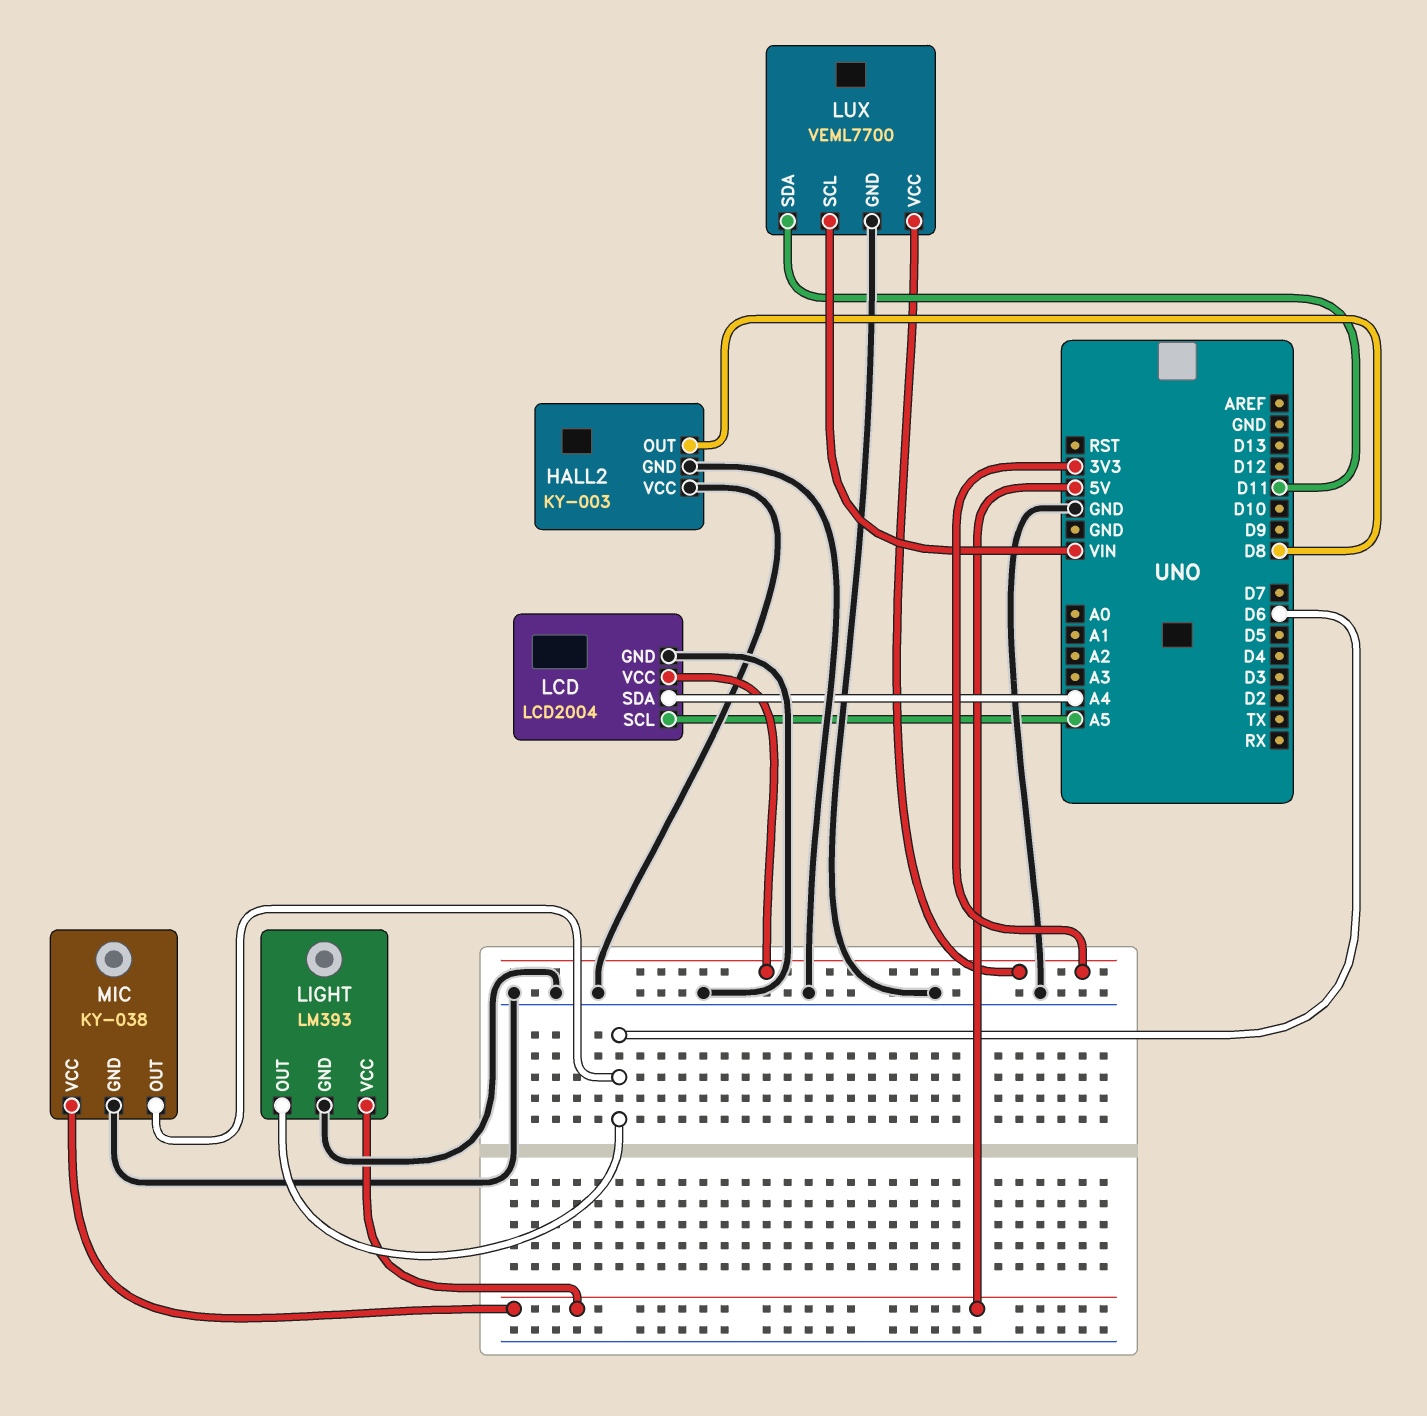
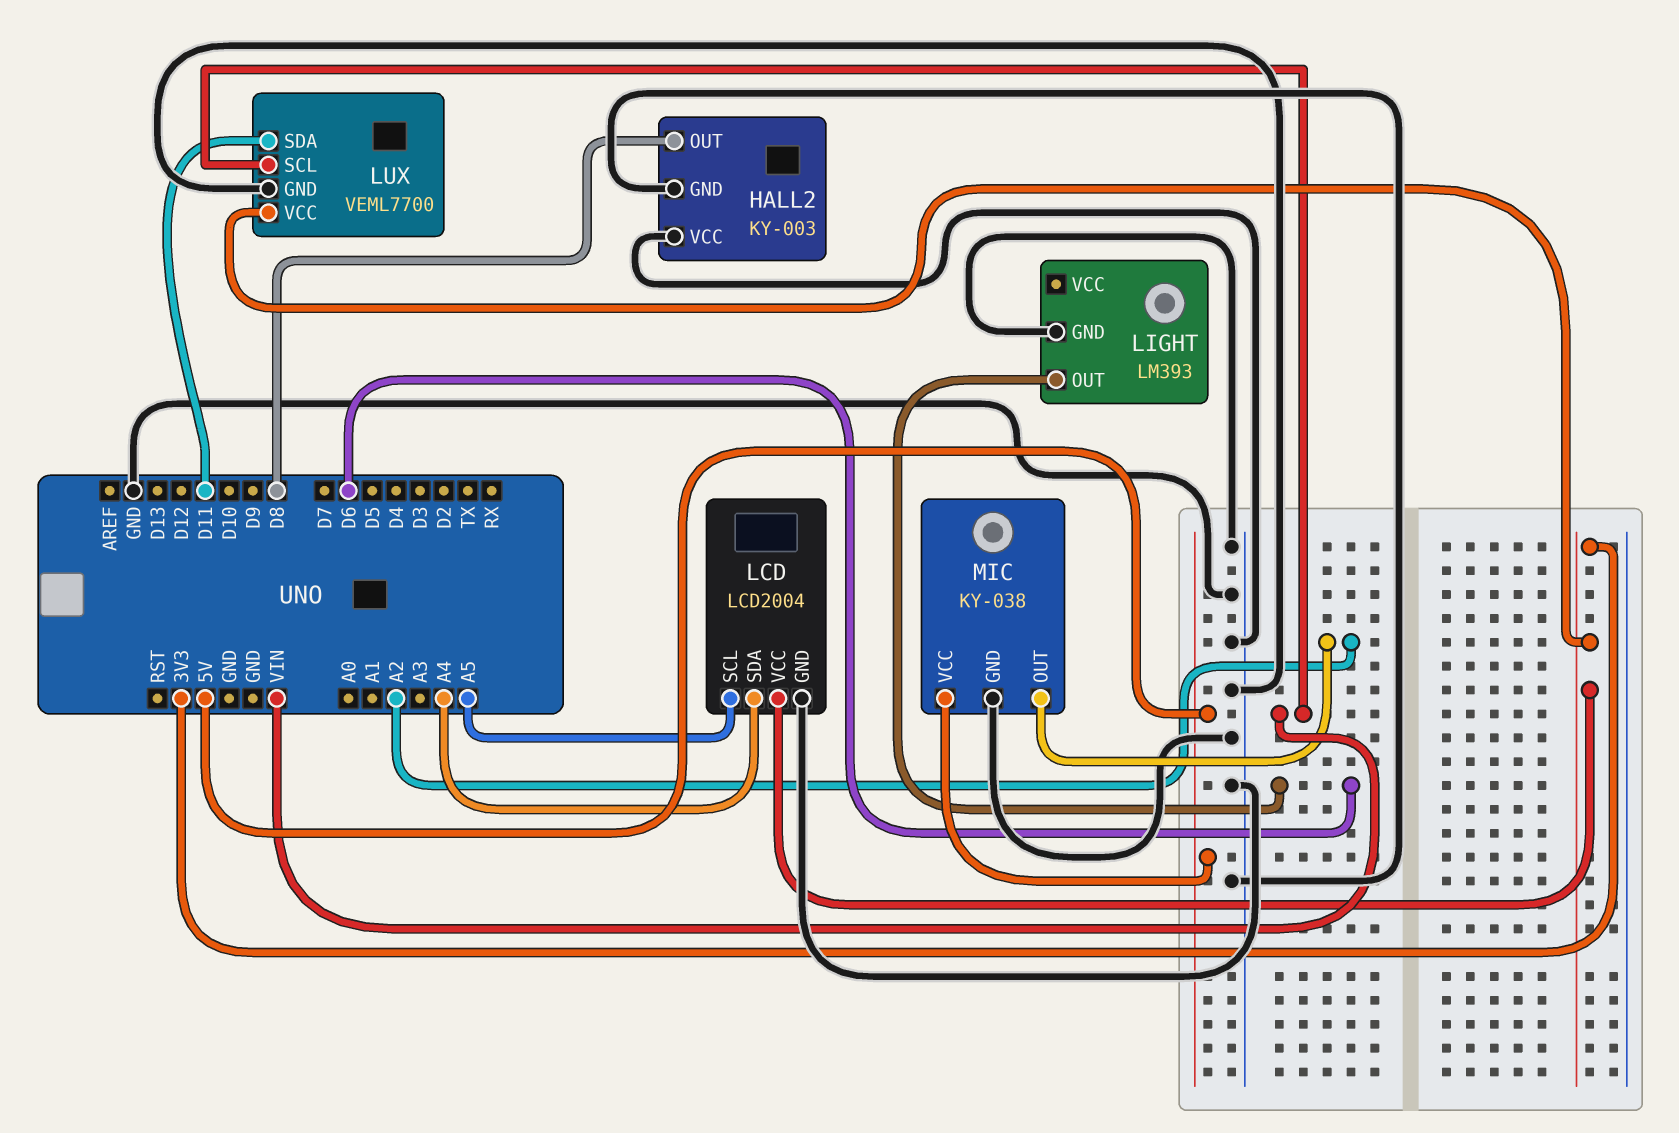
LIGHT pin VCC: 5V -> none
MIC pin OUT: D6 -> A2

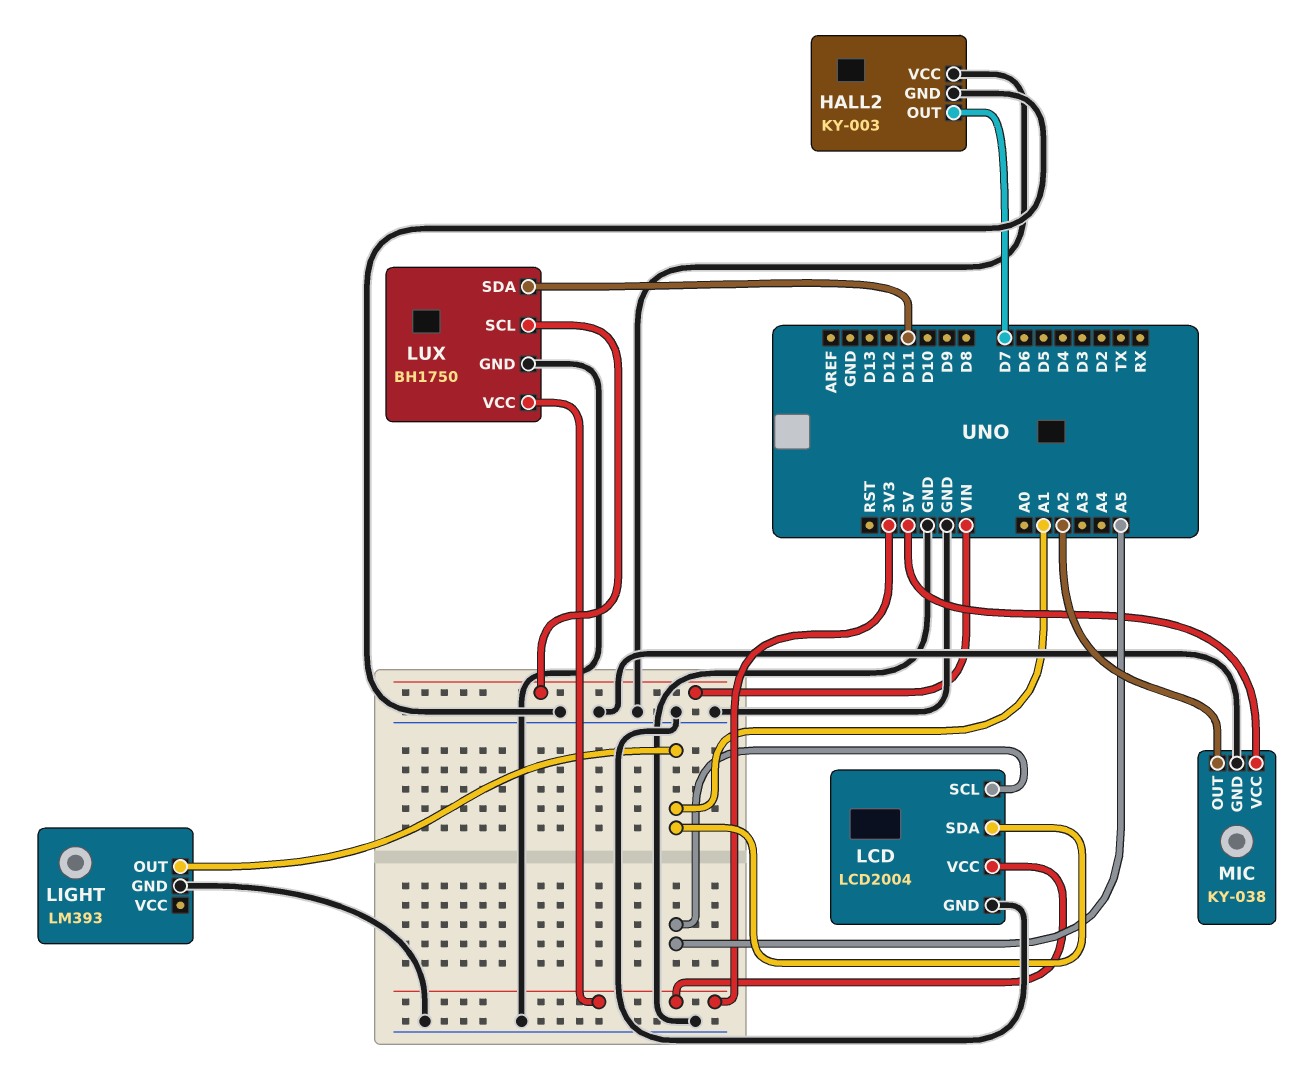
HALL2 pin OUT: D8 -> D7
LCD pin SDA: A4 -> A1
LIGHT pin OUT: D6 -> A1
LUX: VEML7700 -> BH1750

